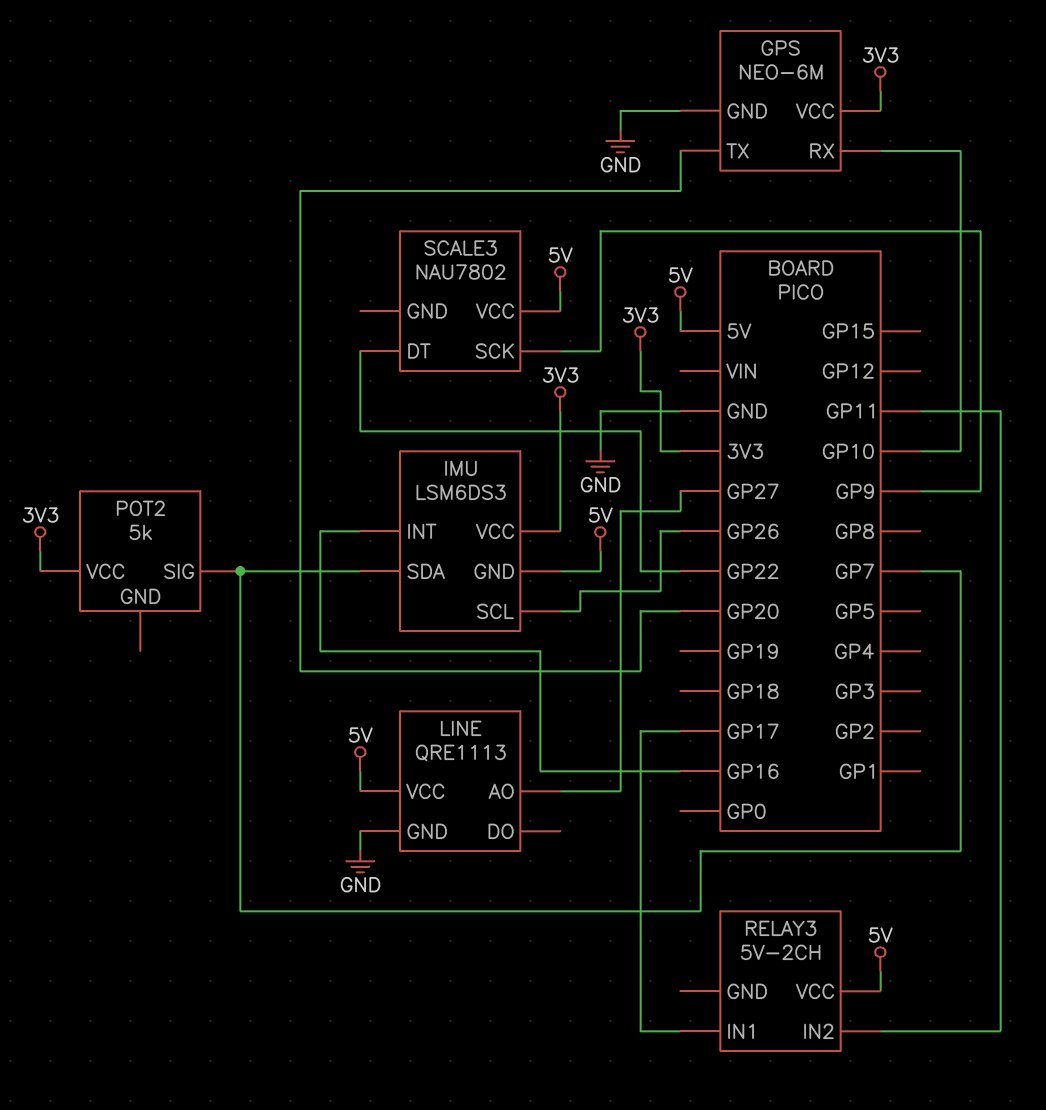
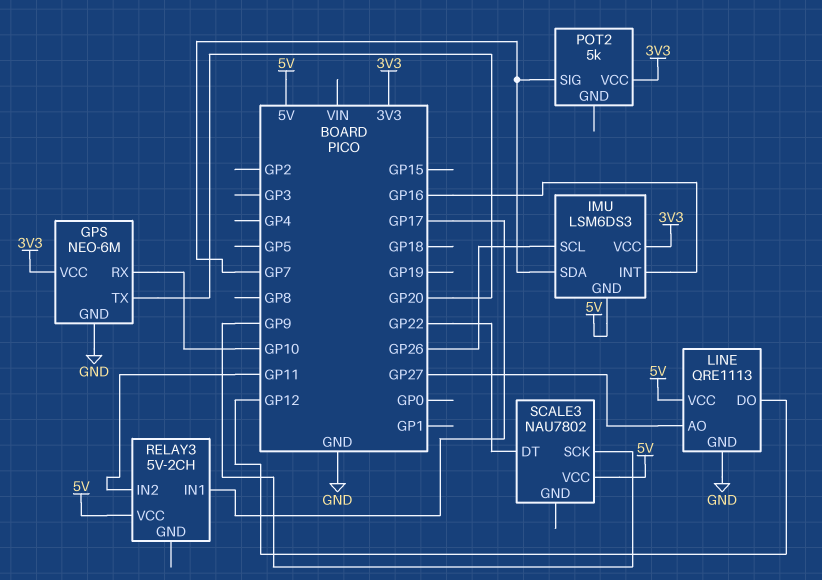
LINE pin DO: none -> GP12

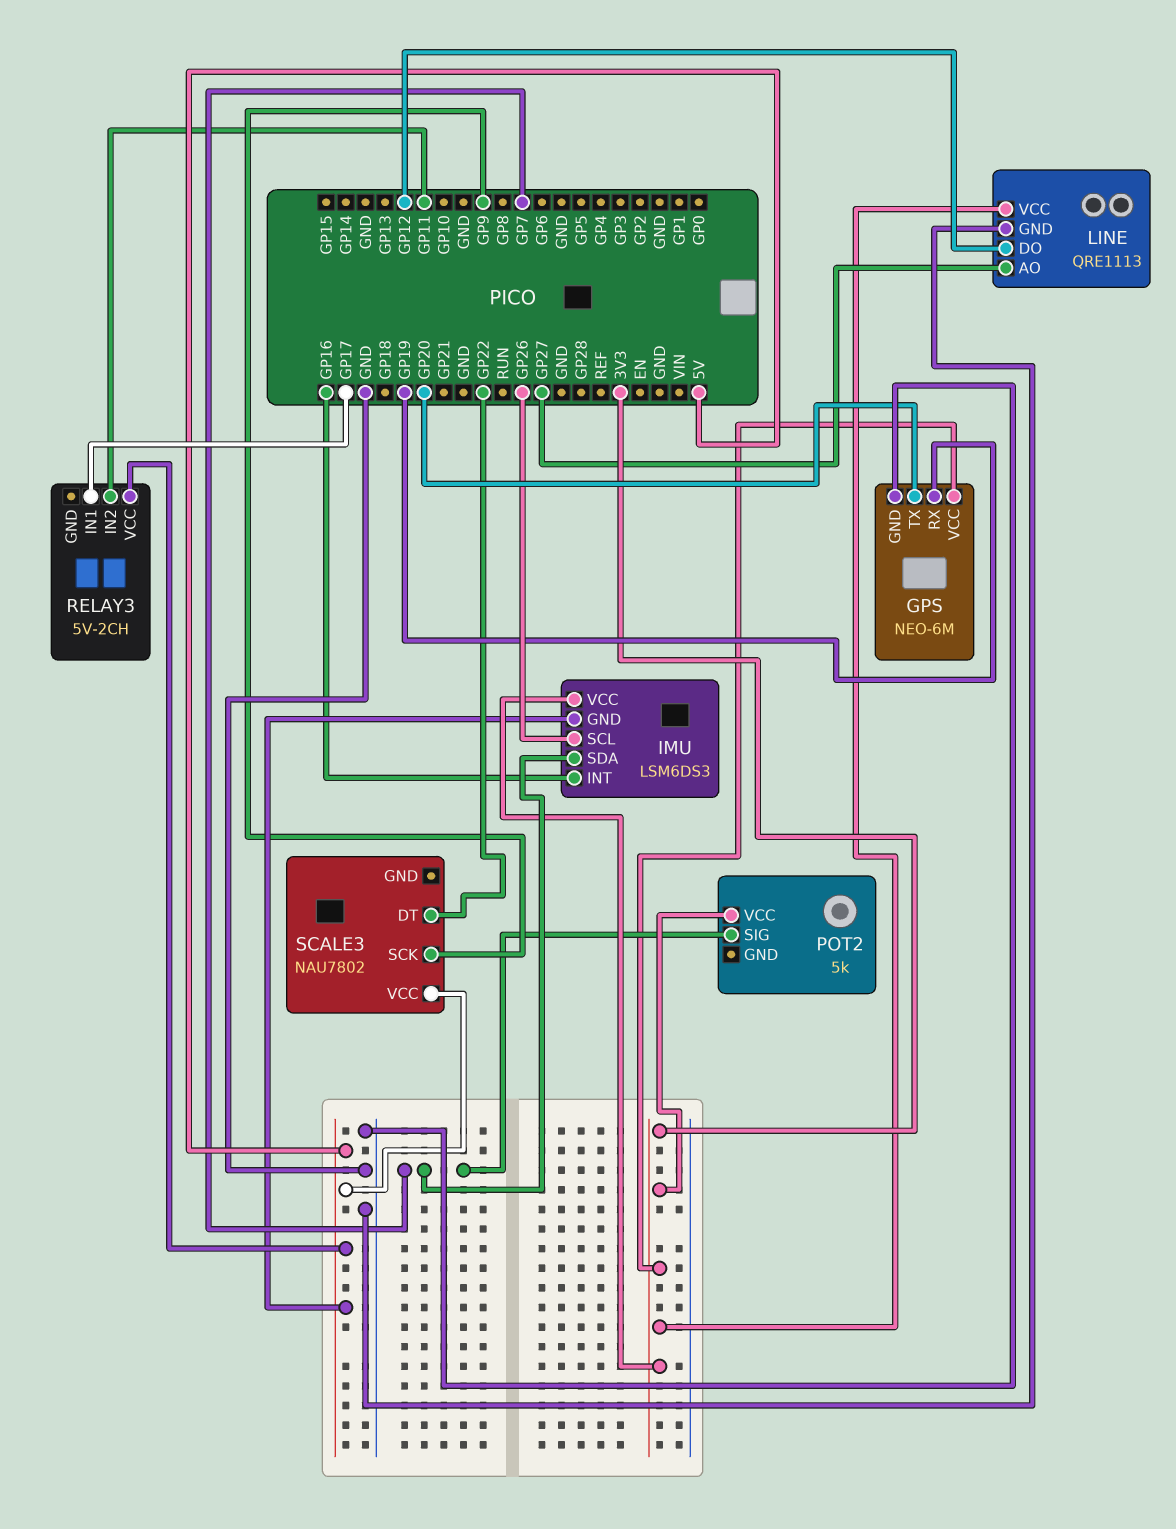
GPS pin RX: GP10 -> GP19
LINE pin VCC: 5V -> 3V3

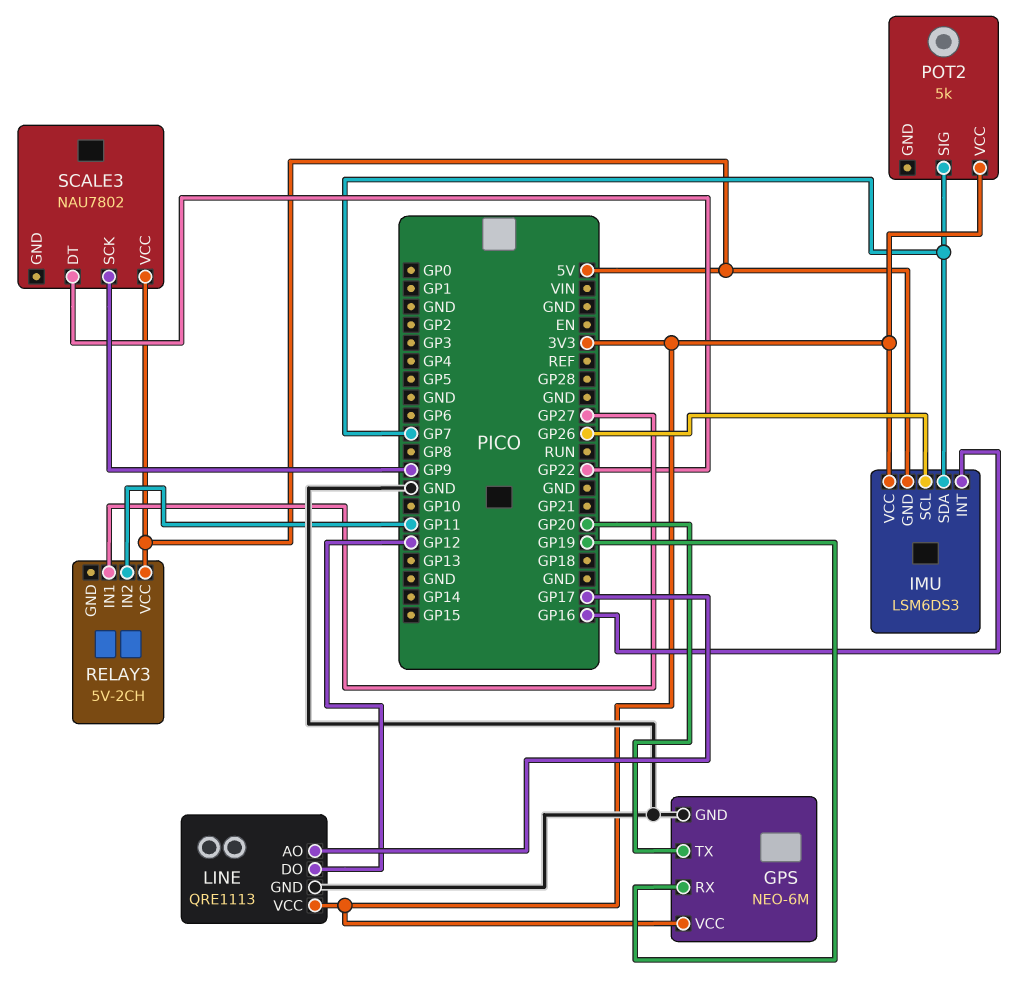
LINE pin AO: GP27 -> GP17
RELAY3 pin IN1: GP17 -> GP27

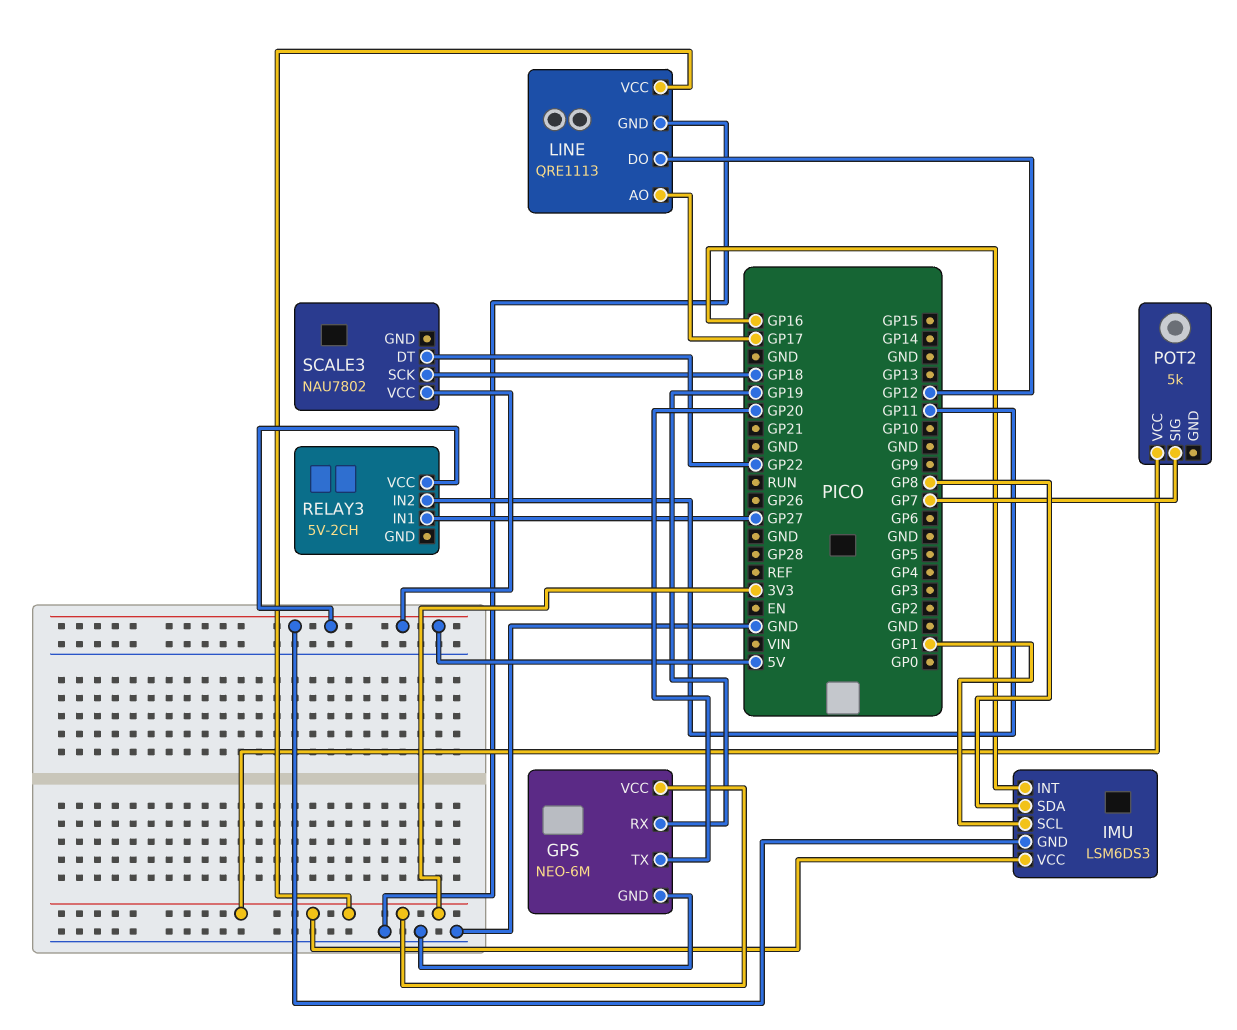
IMU pin SCL: GP26 -> GP1
IMU pin SDA: GP7 -> GP8
SCALE3 pin SCK: GP9 -> GP18

